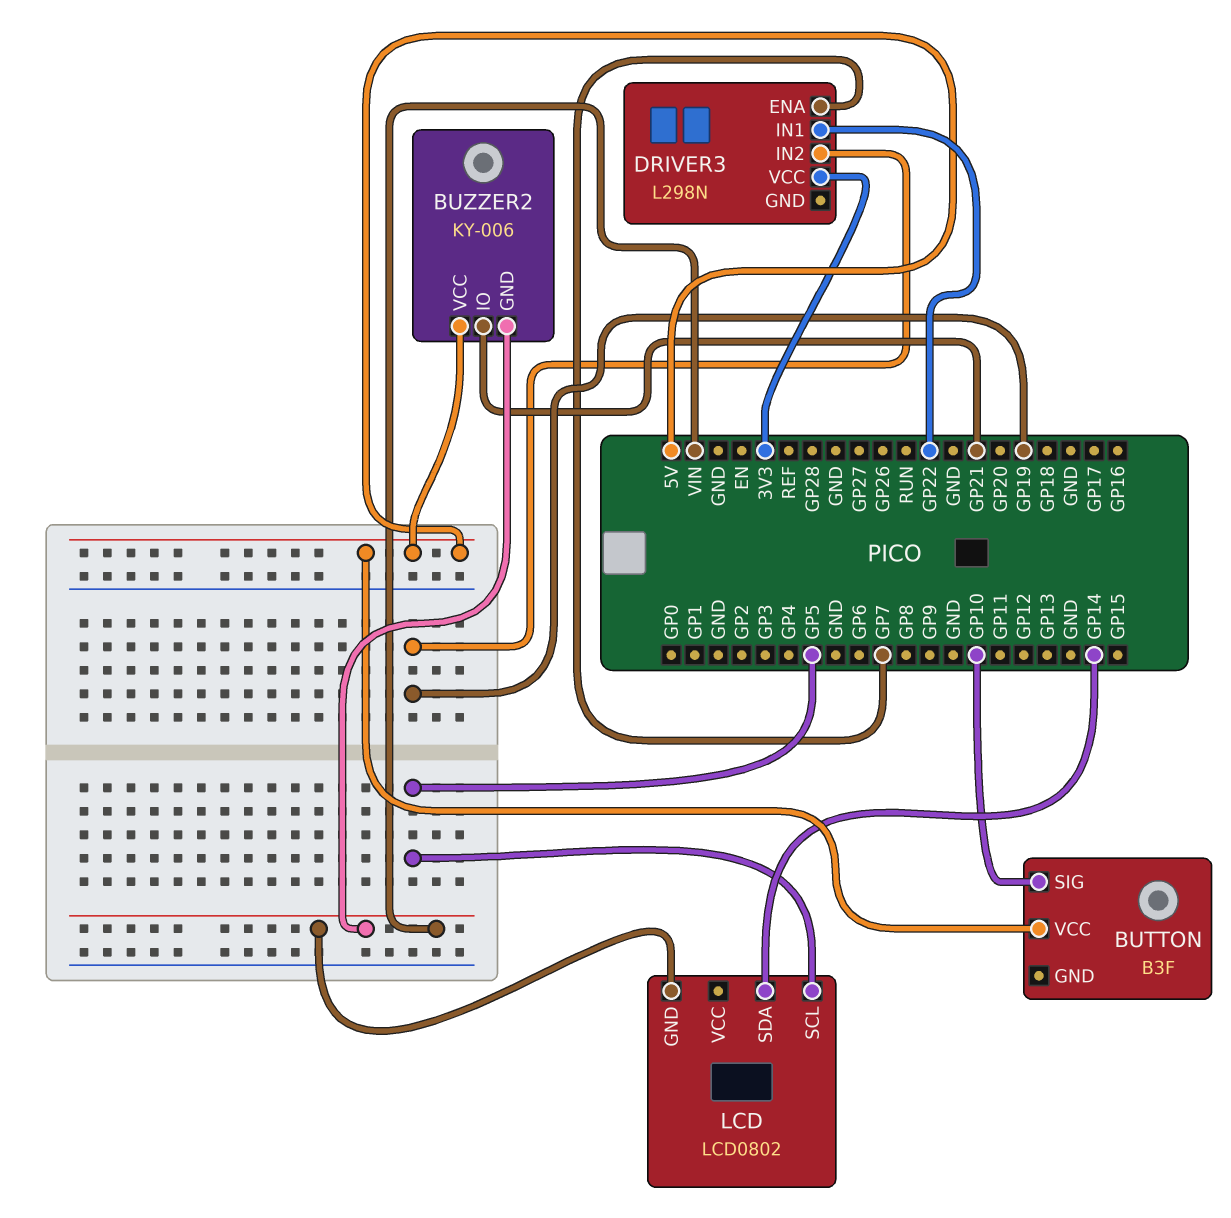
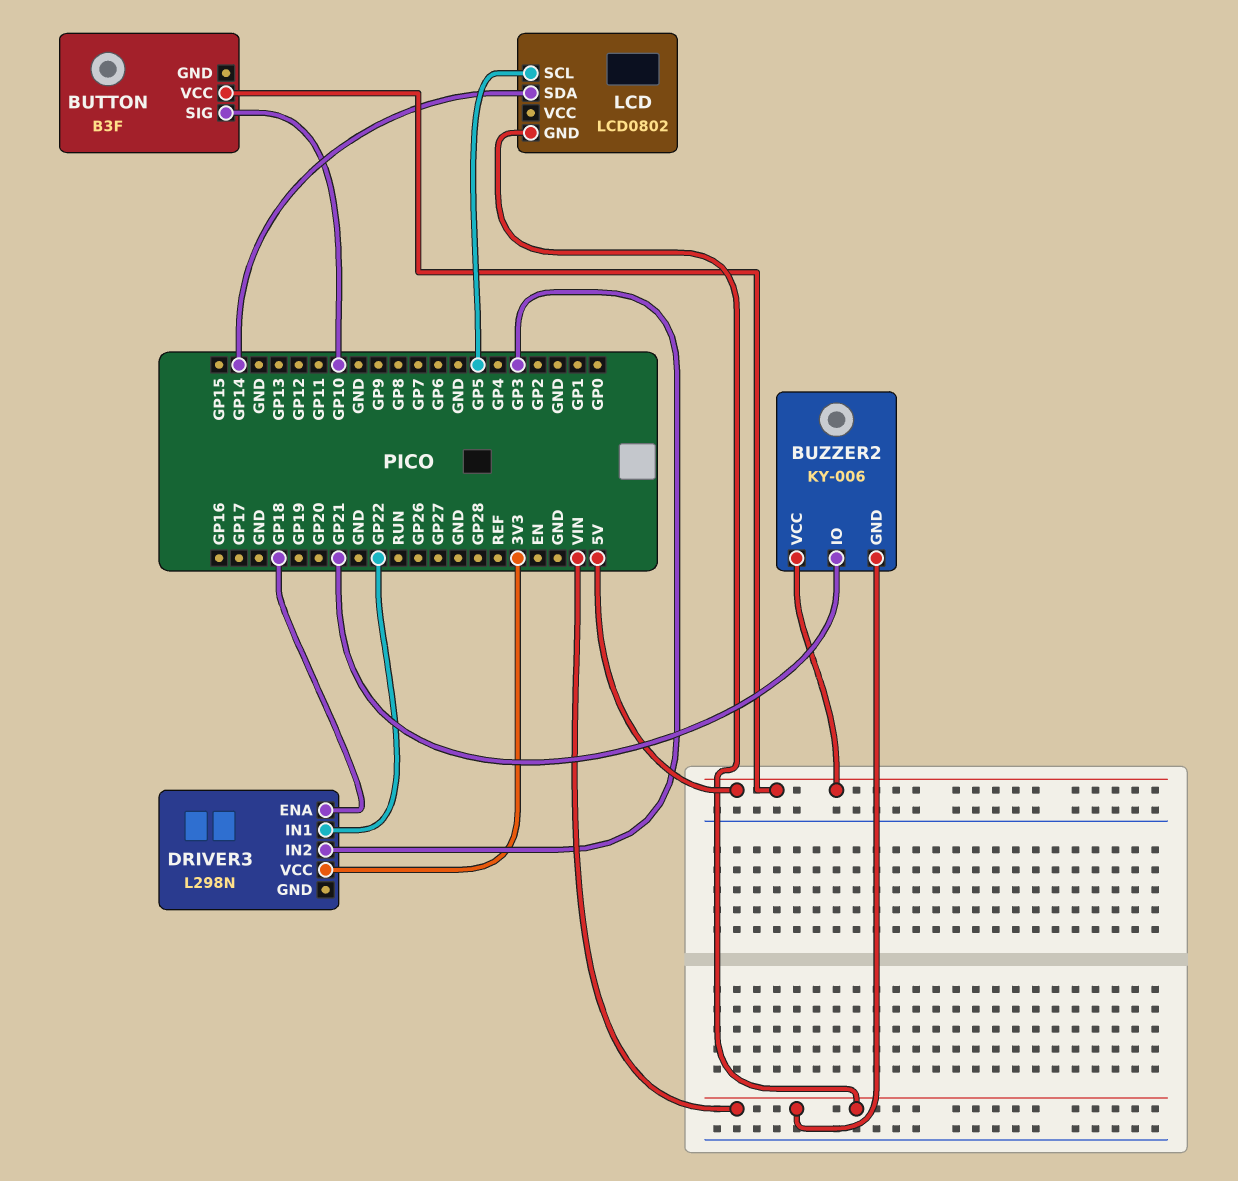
DRIVER3 pin ENA: GP7 -> GP18
DRIVER3 pin IN2: GP19 -> GP3

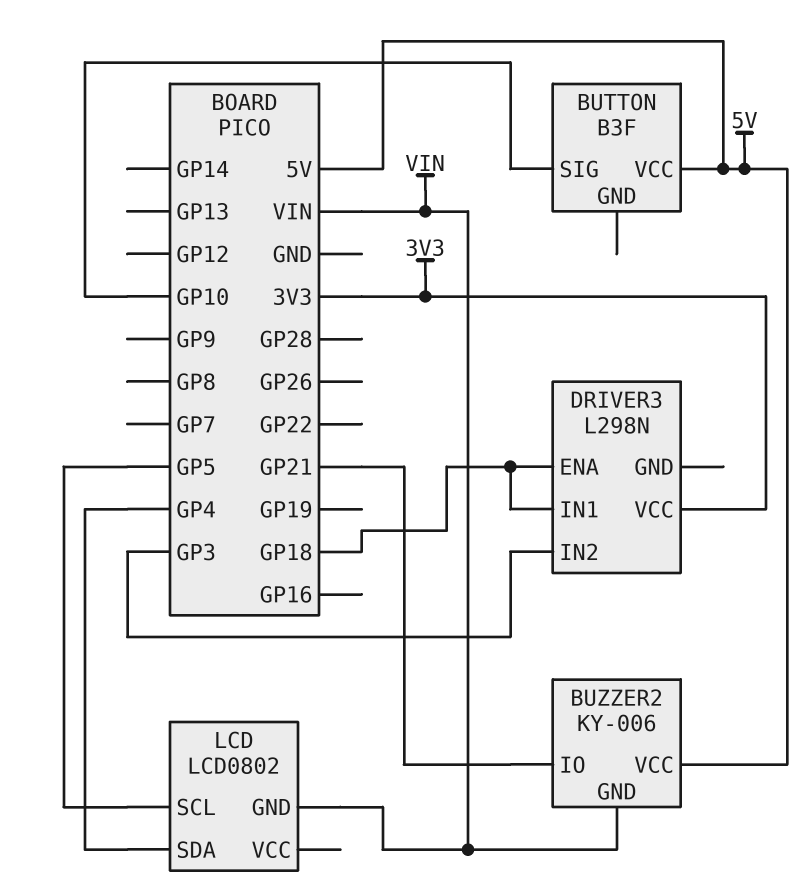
DRIVER3 pin IN1: GP22 -> GP18
LCD pin SDA: GP14 -> GP4

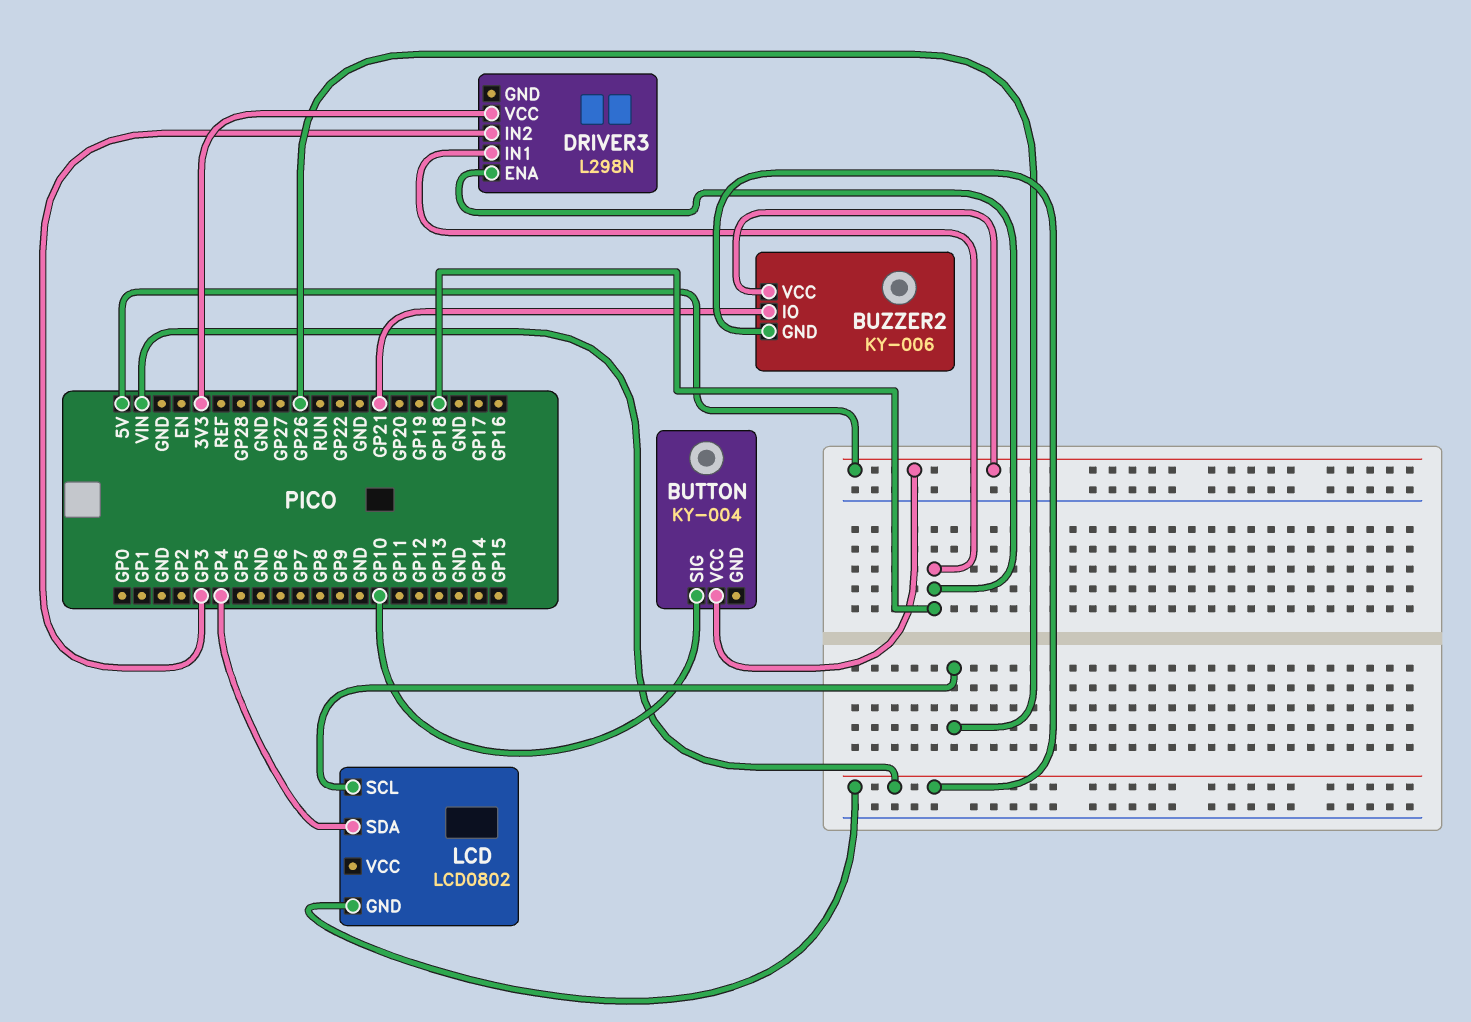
BUTTON: B3F -> KY-004
LCD pin SCL: GP5 -> GP26

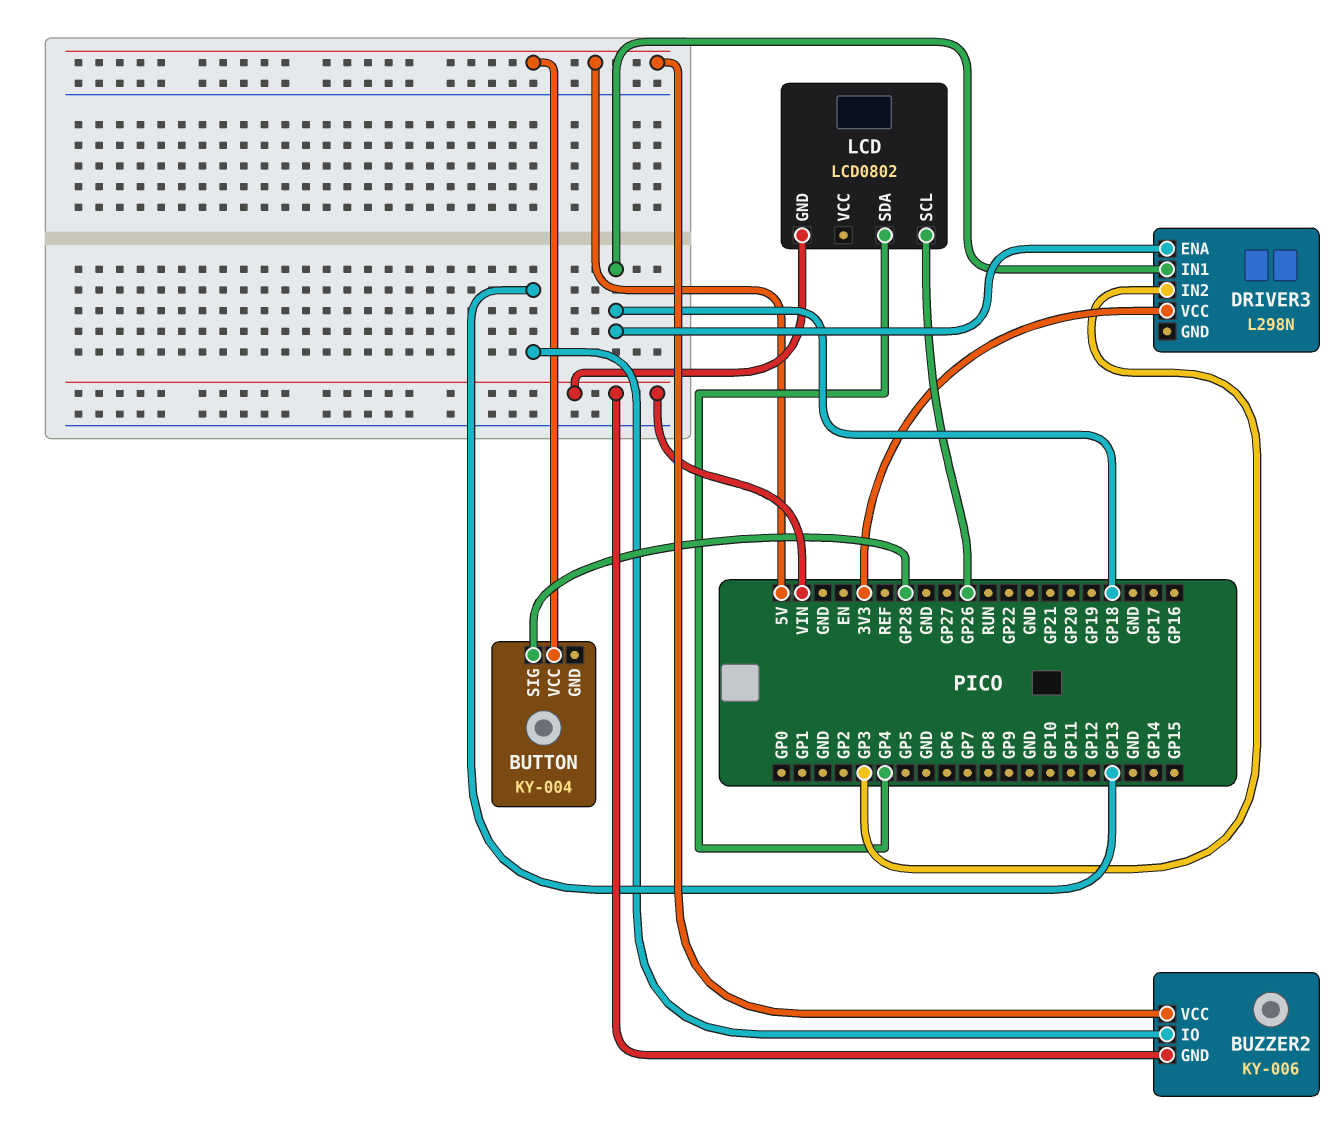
BUTTON pin SIG: GP10 -> GP28
BUZZER2 pin IO: GP21 -> GP13

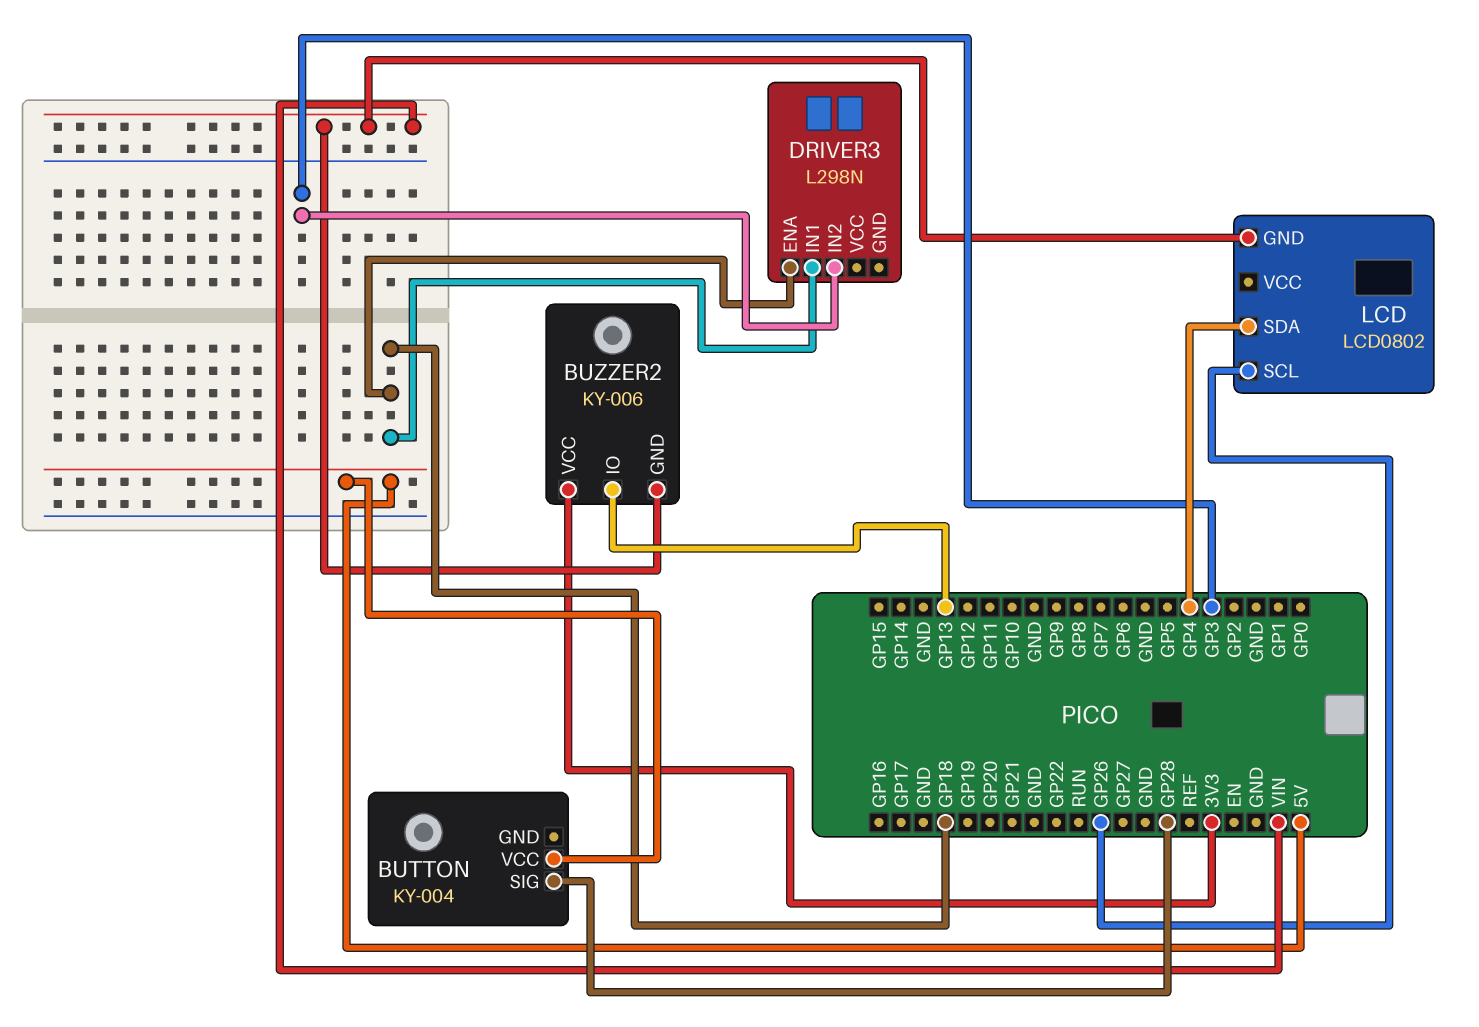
BUZZER2 pin VCC: 5V -> 3V3
DRIVER3 pin VCC: 3V3 -> none

